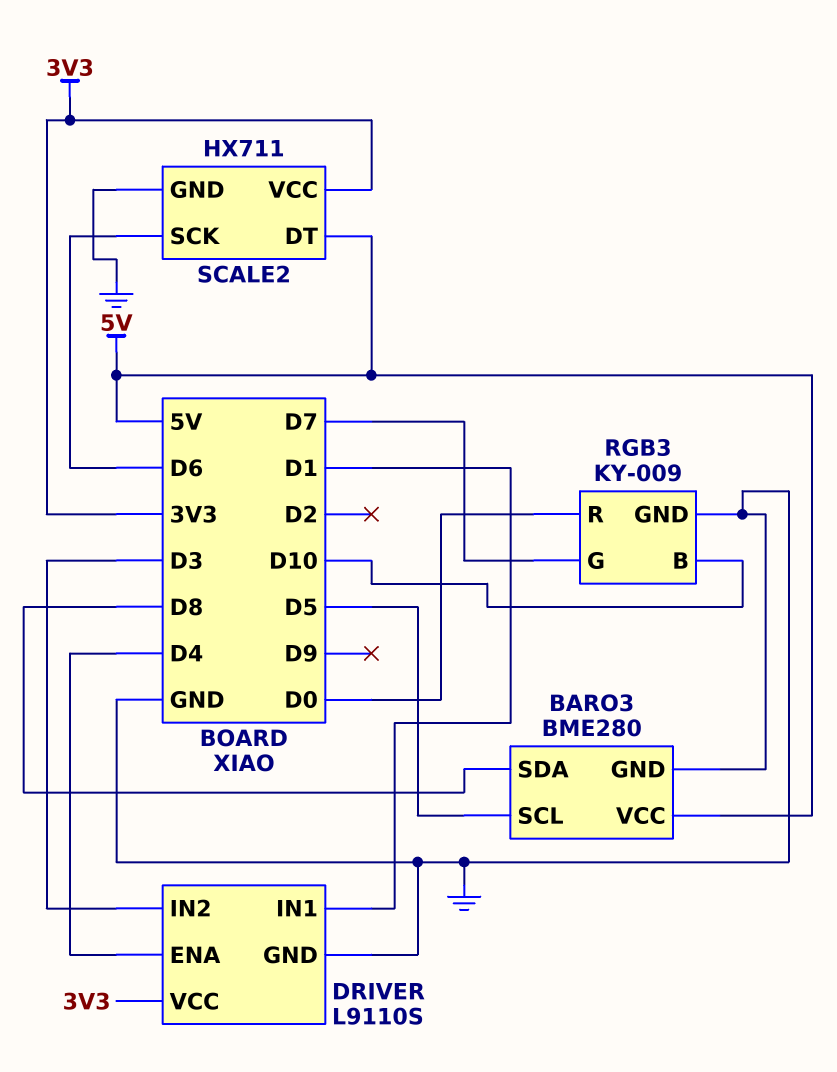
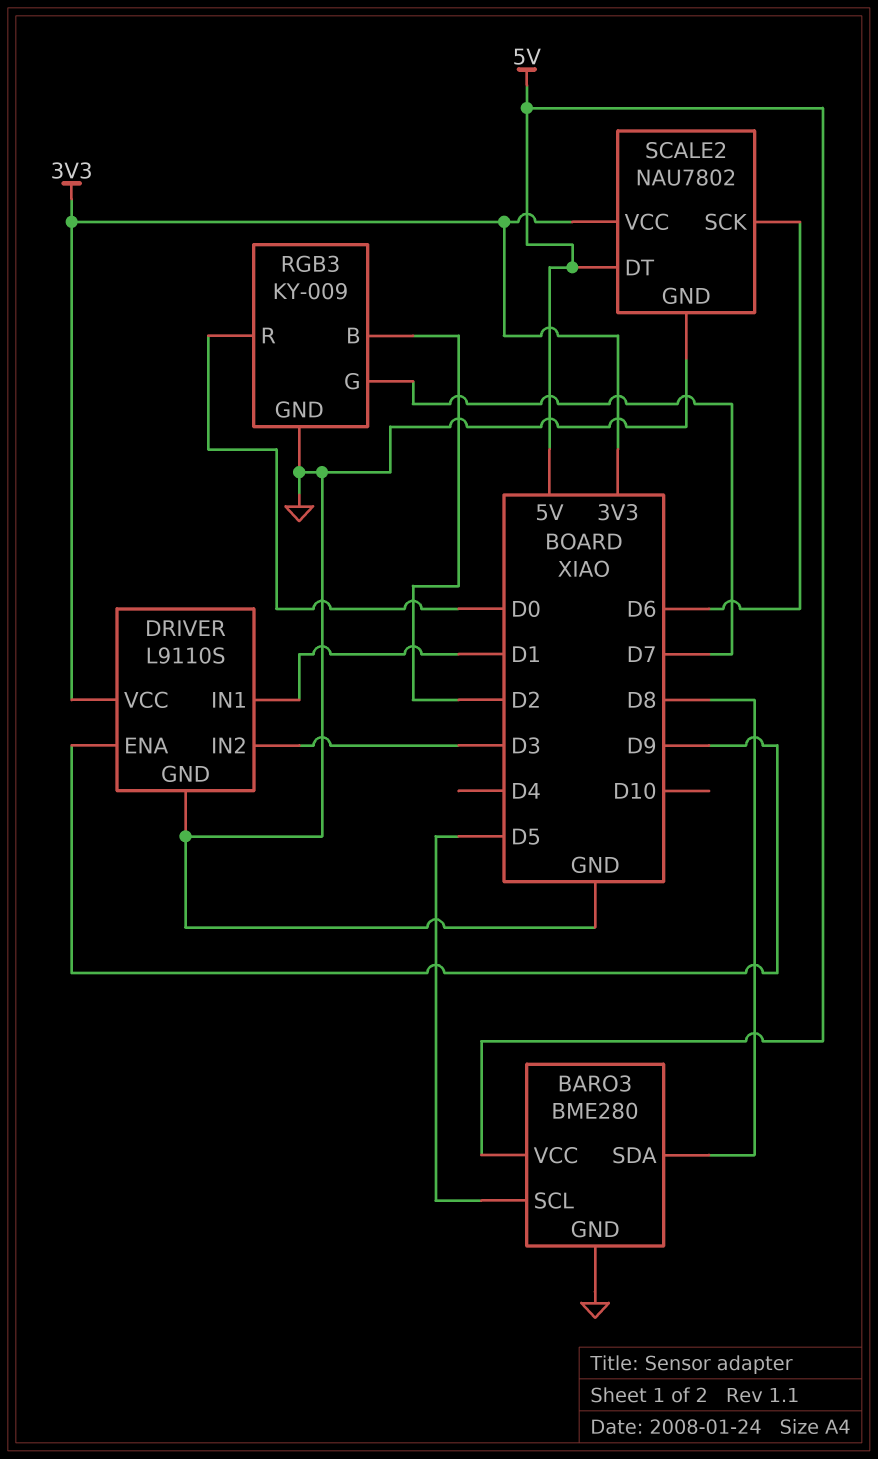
DRIVER pin ENA: D4 -> D9
RGB3 pin B: D10 -> D2
SCALE2: HX711 -> NAU7802

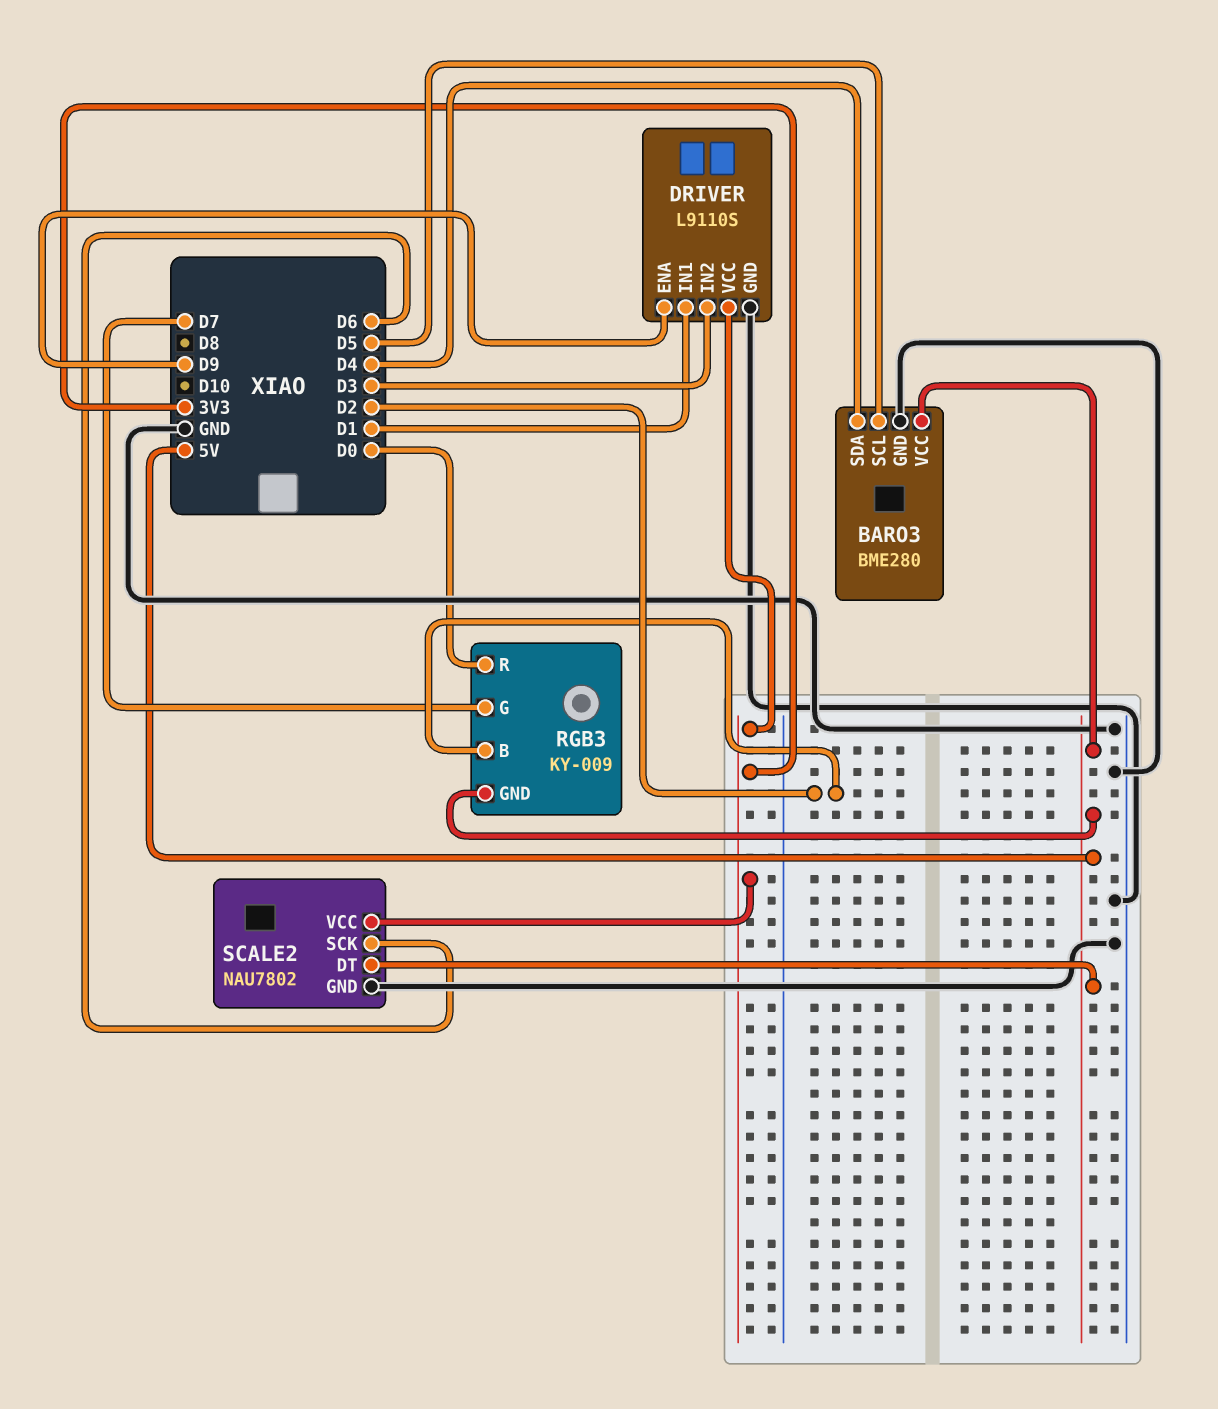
BARO3 pin SDA: D8 -> D4
RGB3 pin GND: GND -> 5V

